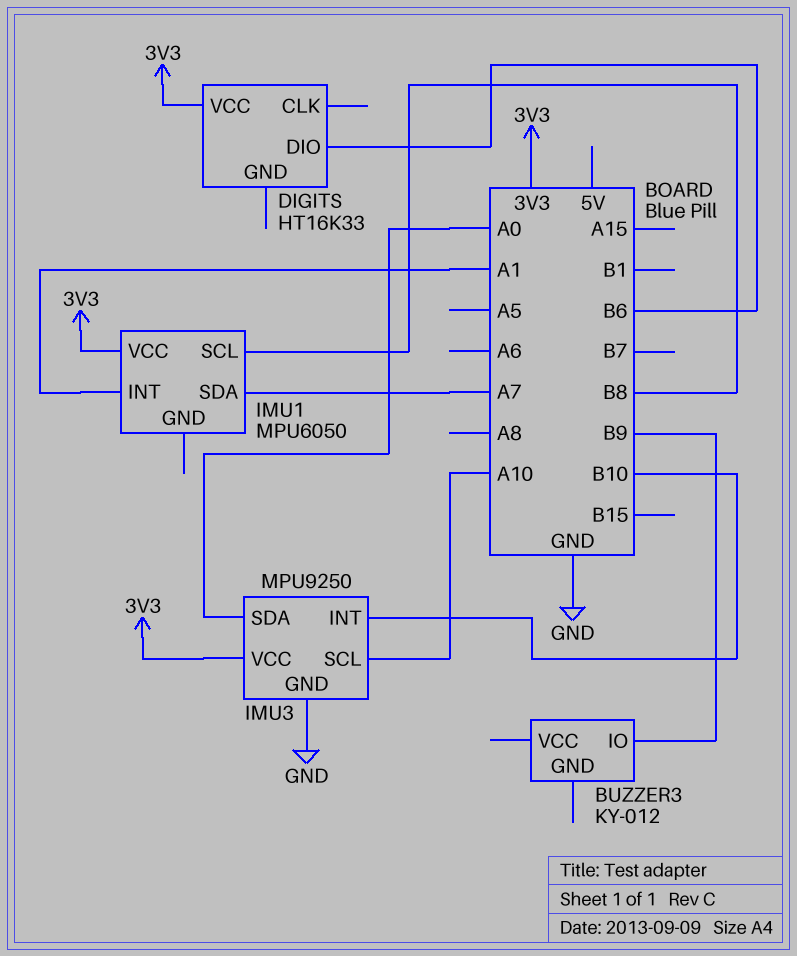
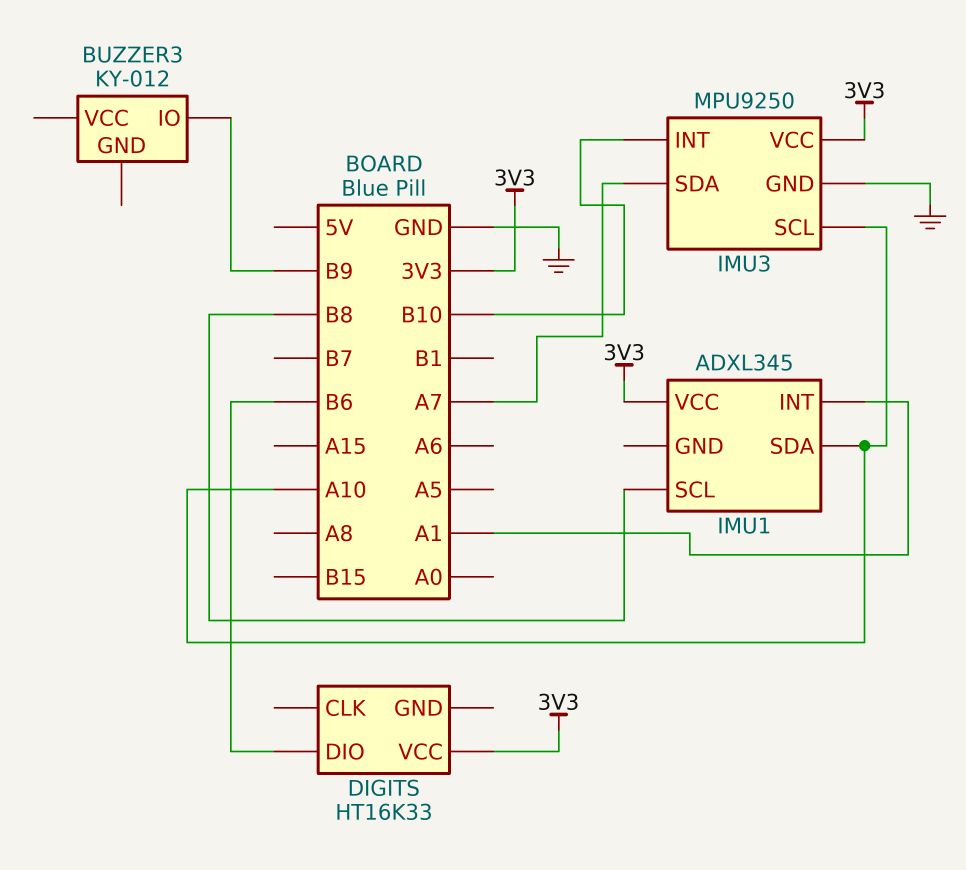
IMU1: MPU6050 -> ADXL345
IMU1 pin SDA: A7 -> A10
IMU3 pin SDA: A0 -> A7

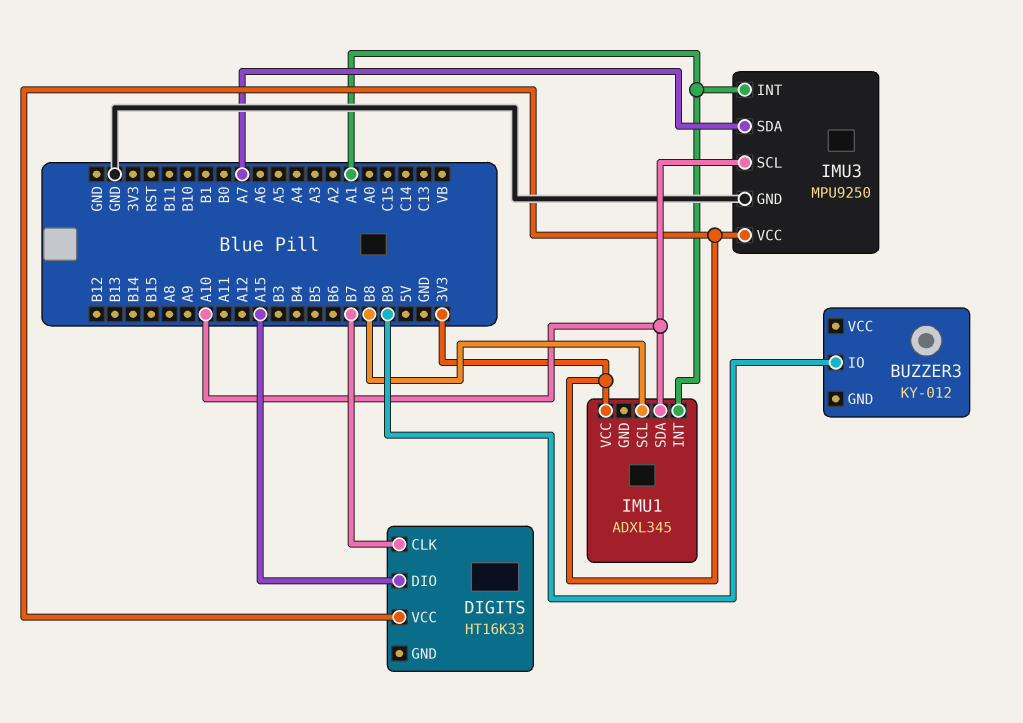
DIGITS pin CLK: none -> B7
DIGITS pin DIO: B6 -> A15
IMU3 pin INT: B10 -> A1

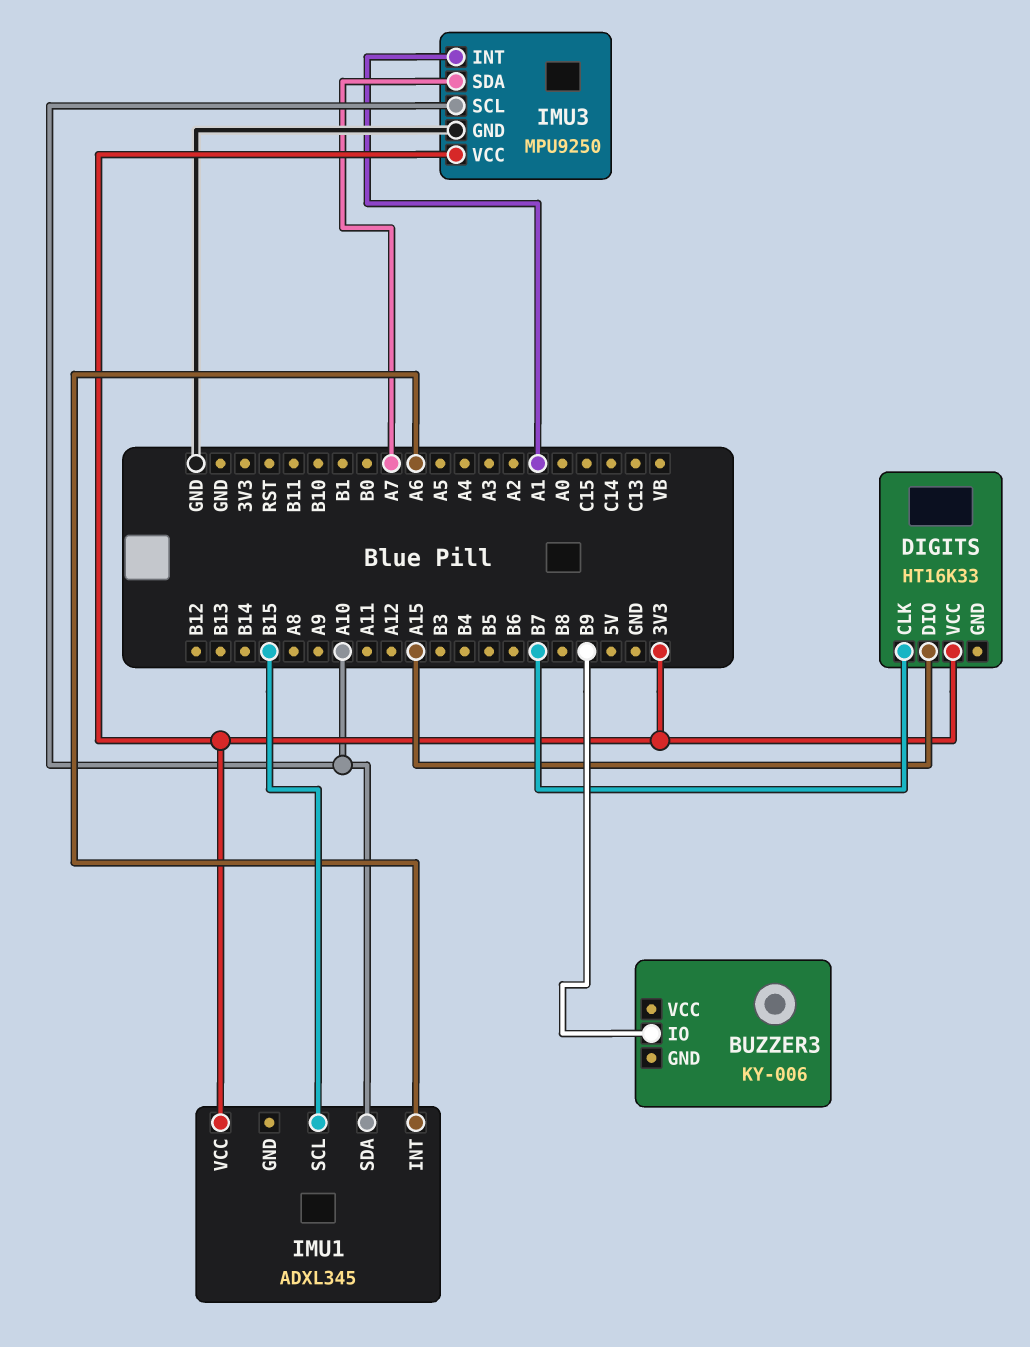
BUZZER3: KY-012 -> KY-006
IMU1 pin INT: A1 -> A6
IMU1 pin SCL: B8 -> B15

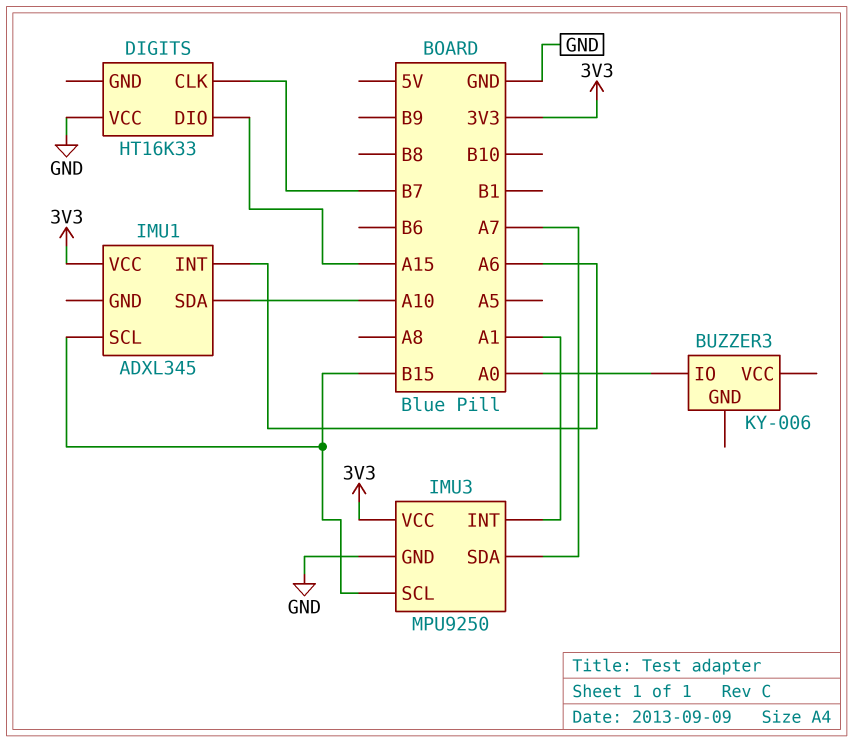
BUZZER3 pin IO: B9 -> A0
DIGITS pin VCC: 3V3 -> GND
IMU3 pin SCL: A10 -> B15

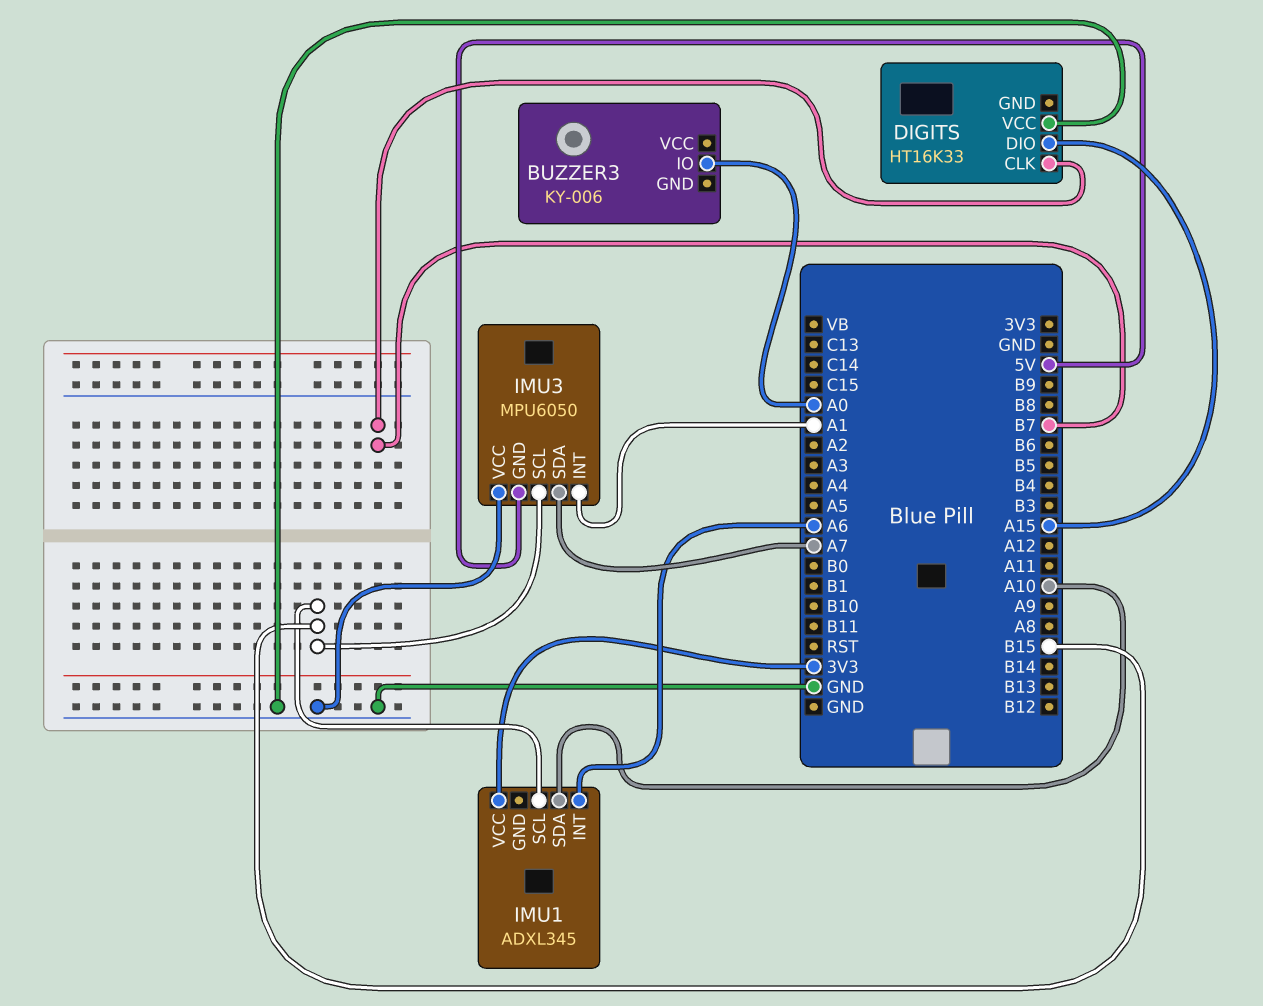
IMU3: MPU9250 -> MPU6050
IMU3 pin GND: GND -> 5V
IMU3 pin VCC: 3V3 -> GND

